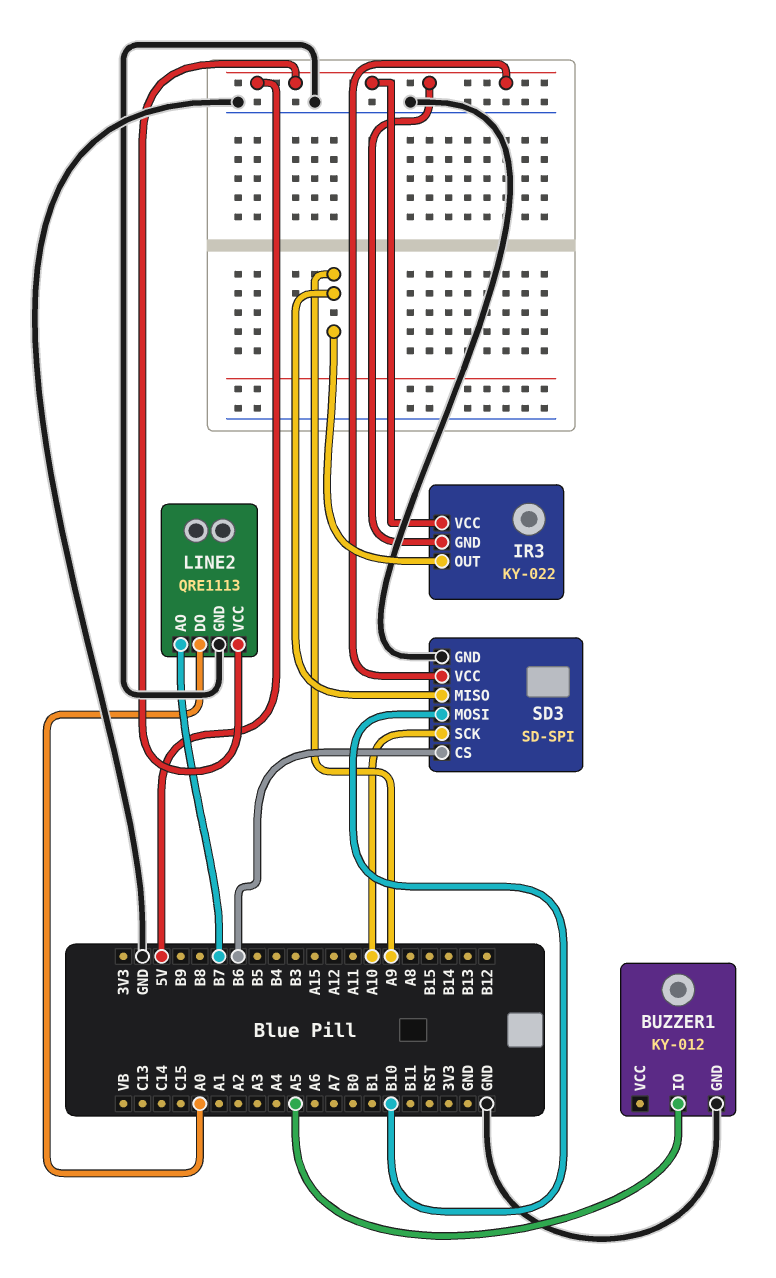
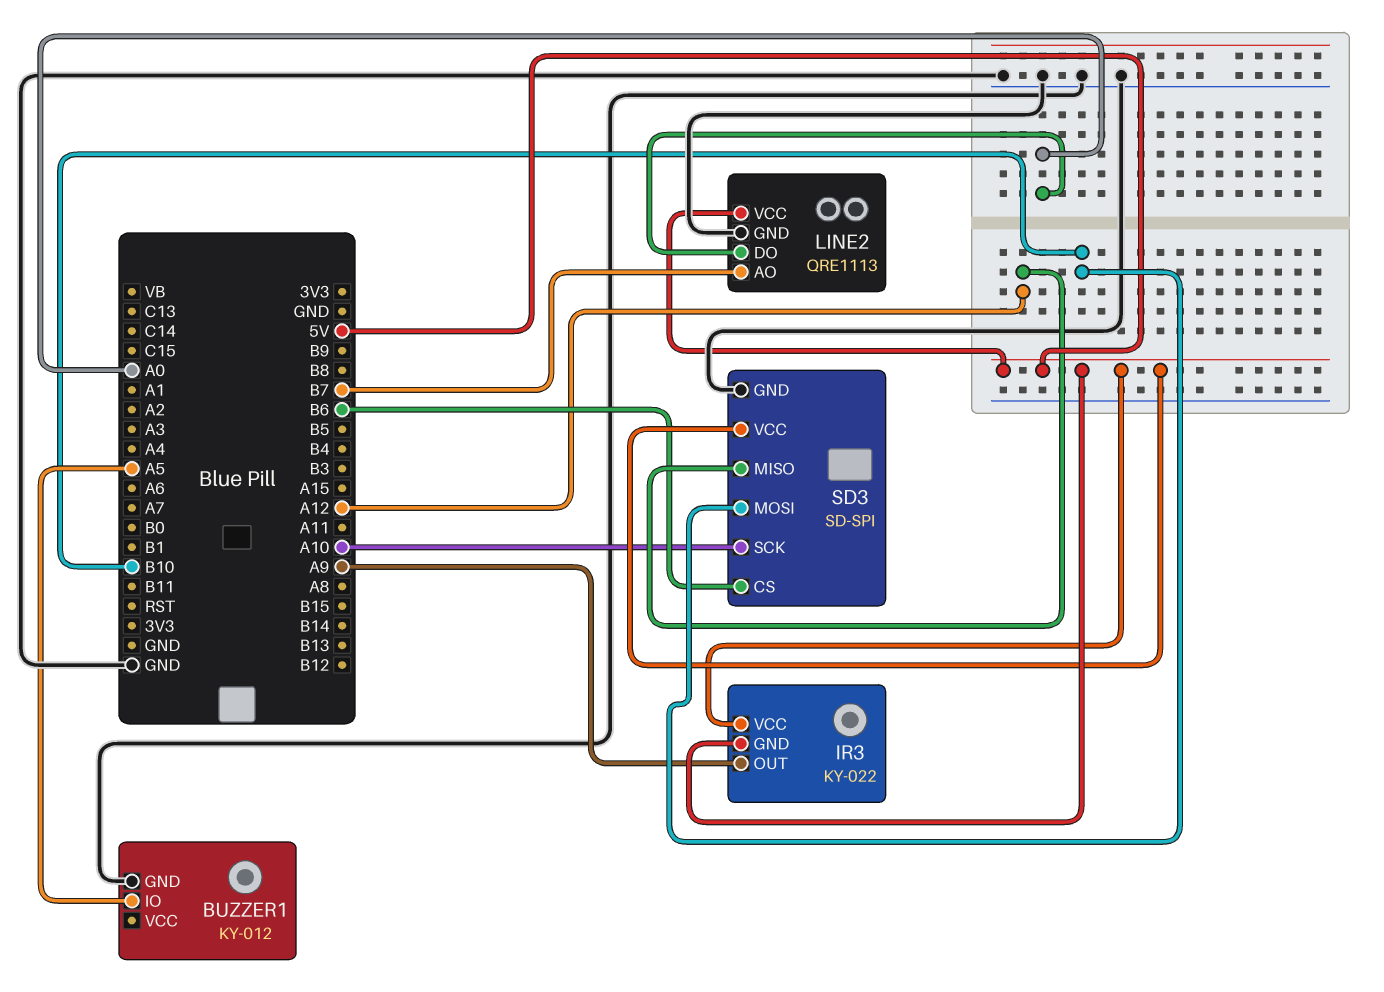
SD3 pin MISO: A9 -> A12

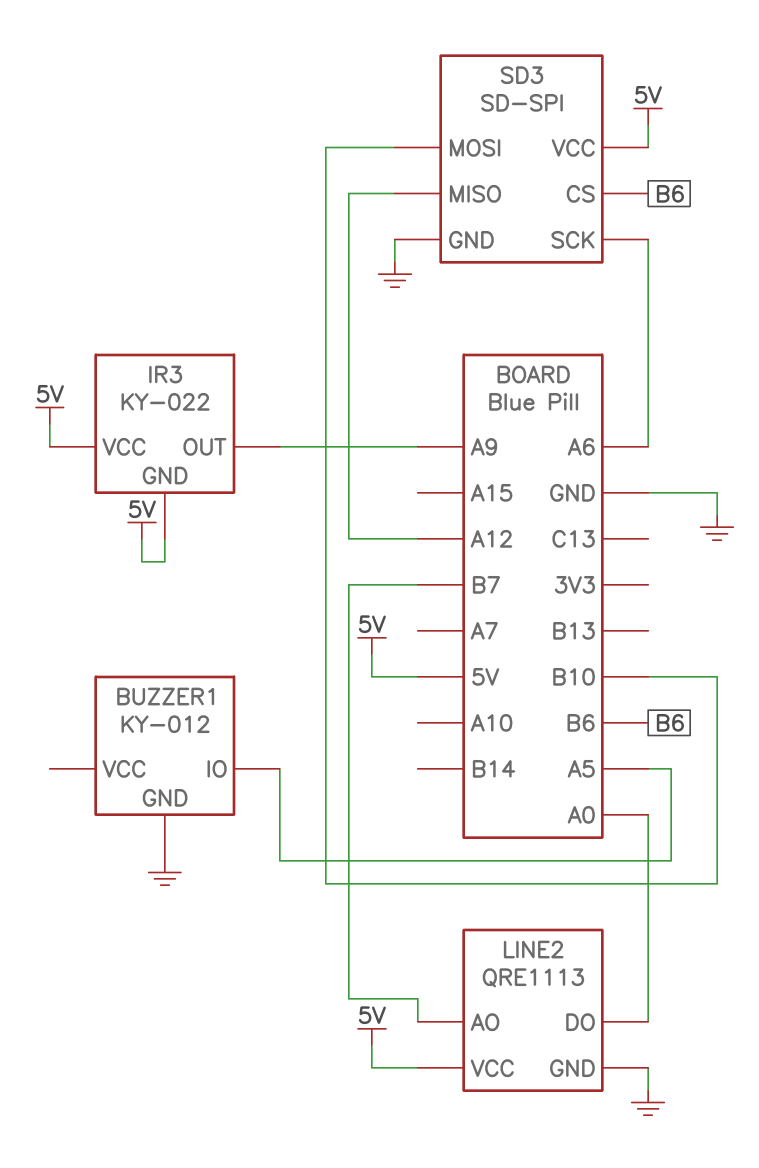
SD3 pin SCK: A10 -> A6

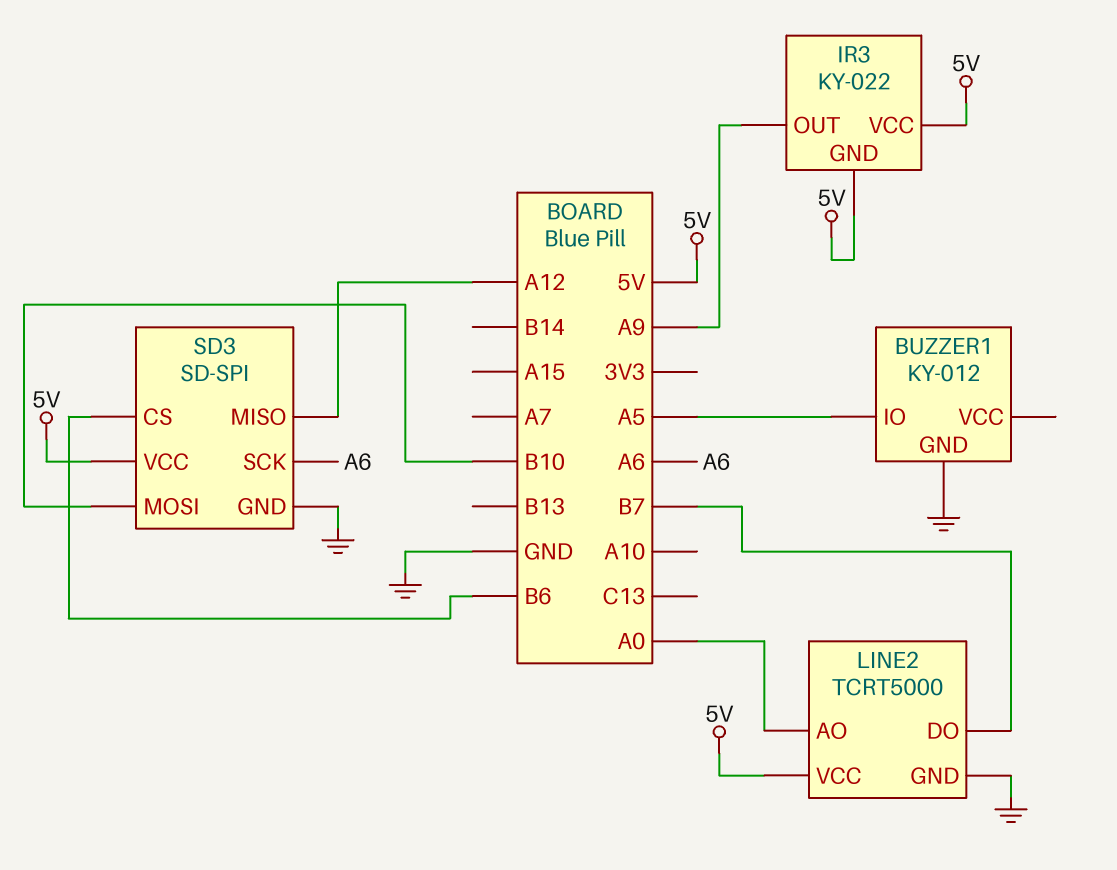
LINE2: QRE1113 -> TCRT5000
LINE2 pin AO: B7 -> A0
LINE2 pin DO: A0 -> B7

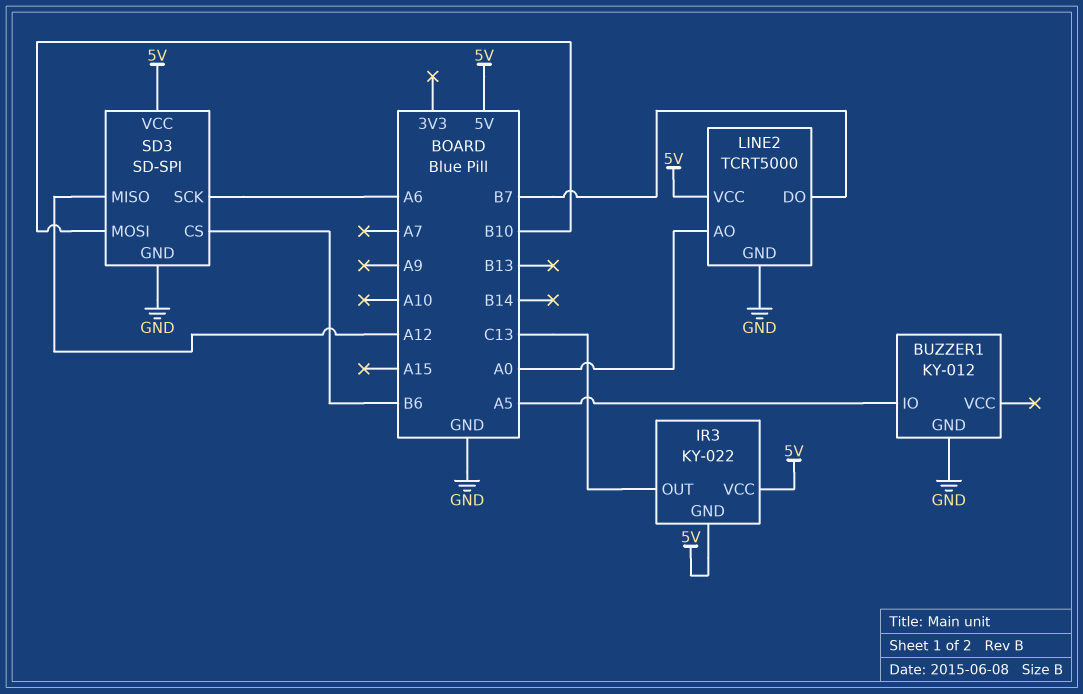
IR3 pin OUT: A9 -> C13

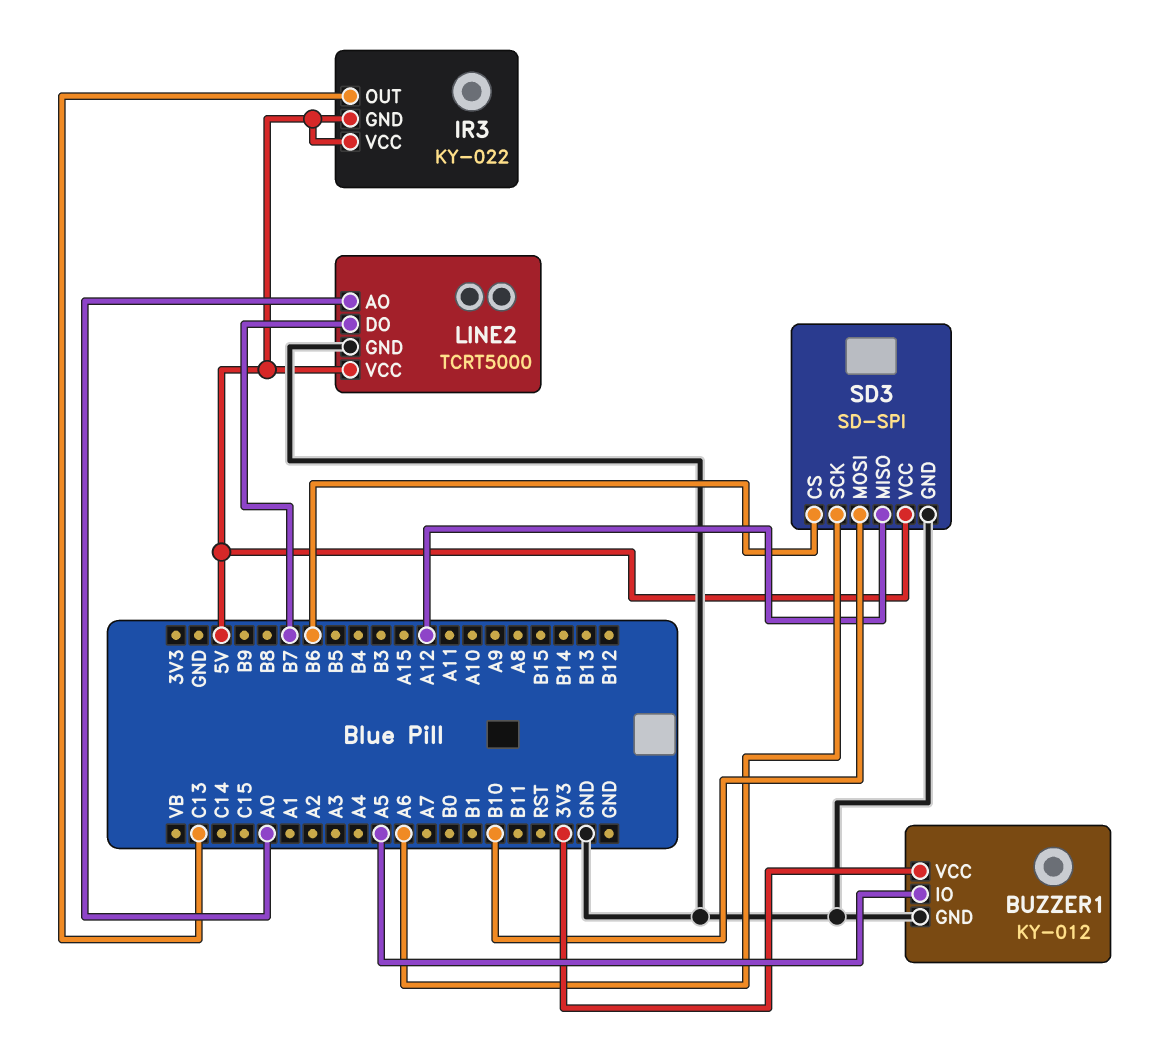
BUZZER1 pin VCC: none -> 3V3

